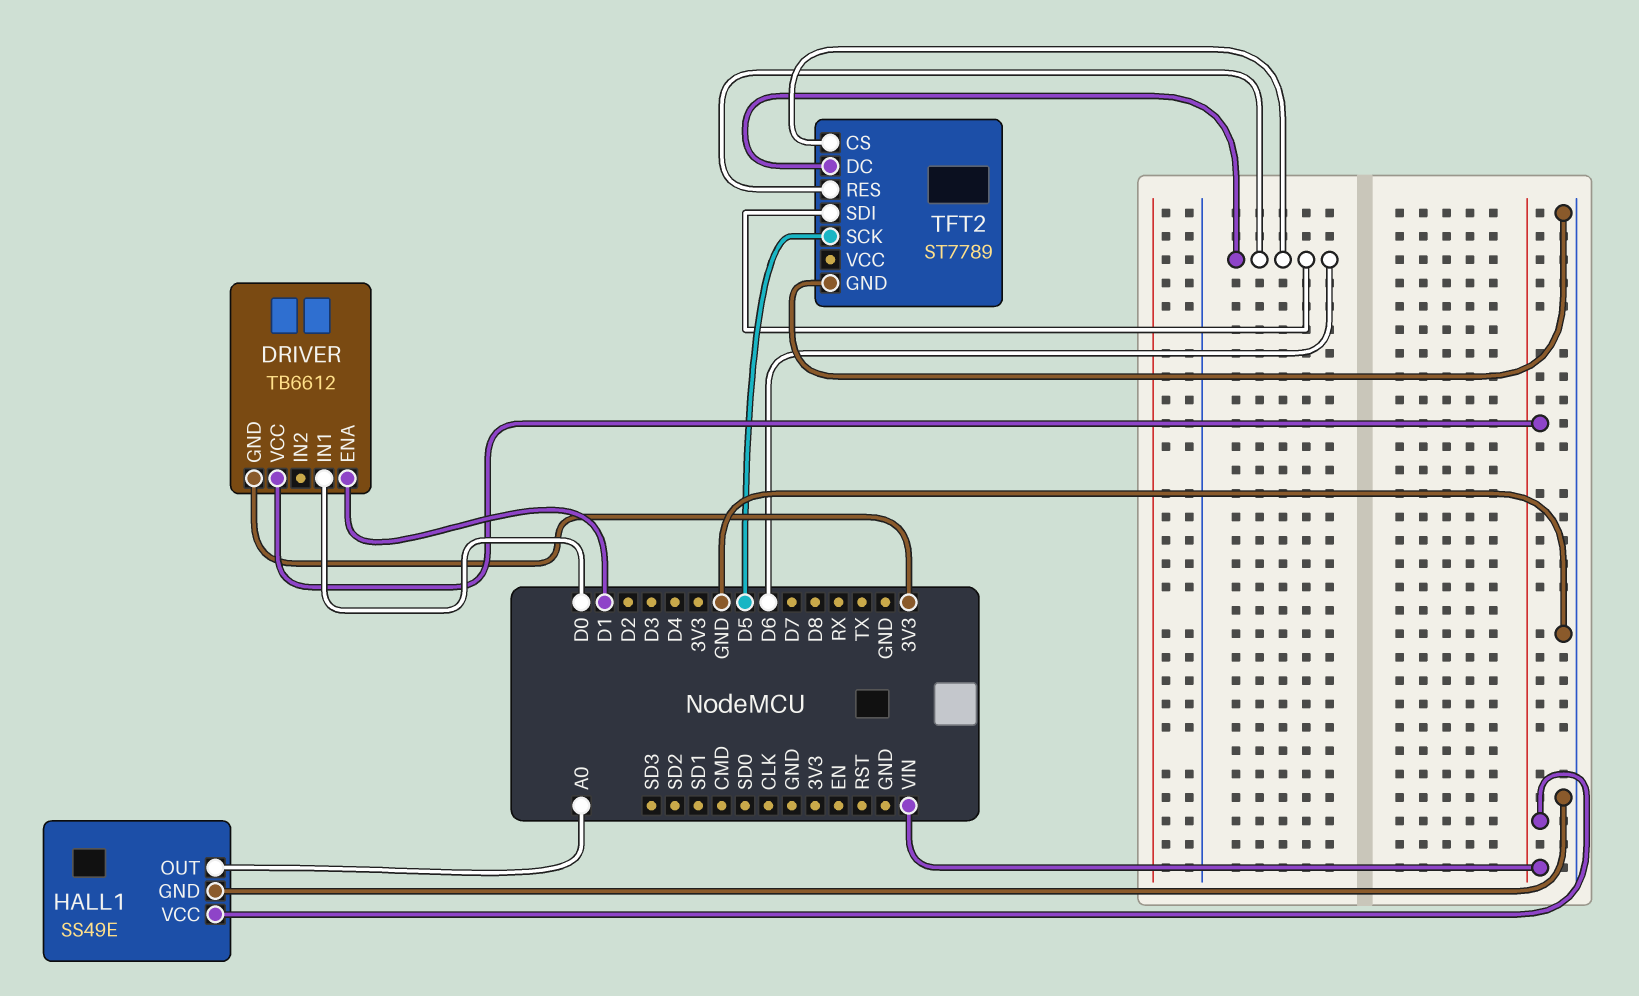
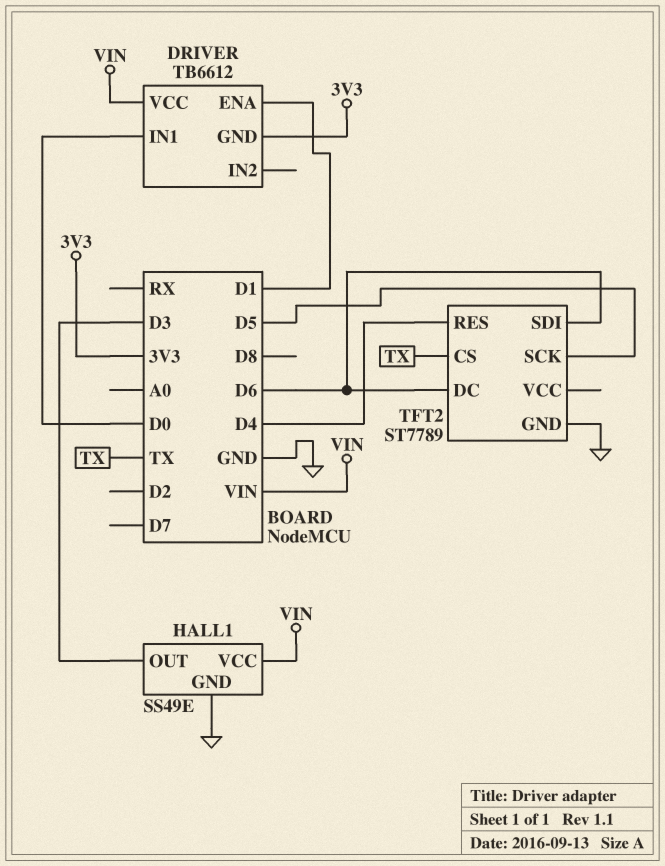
HALL1 pin OUT: A0 -> D3
TFT2 pin CS: D6 -> TX
TFT2 pin RES: D6 -> D4

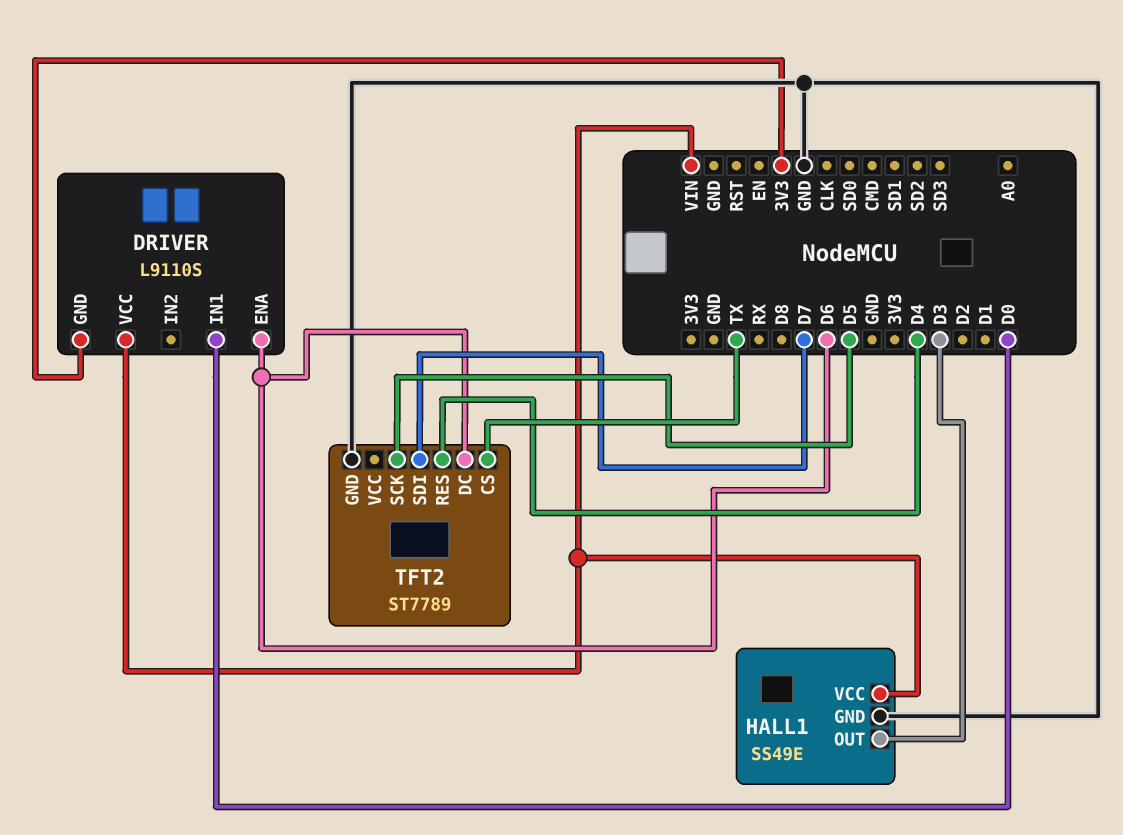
DRIVER: TB6612 -> L9110S
DRIVER pin ENA: D1 -> D6
TFT2 pin SDI: D6 -> D7

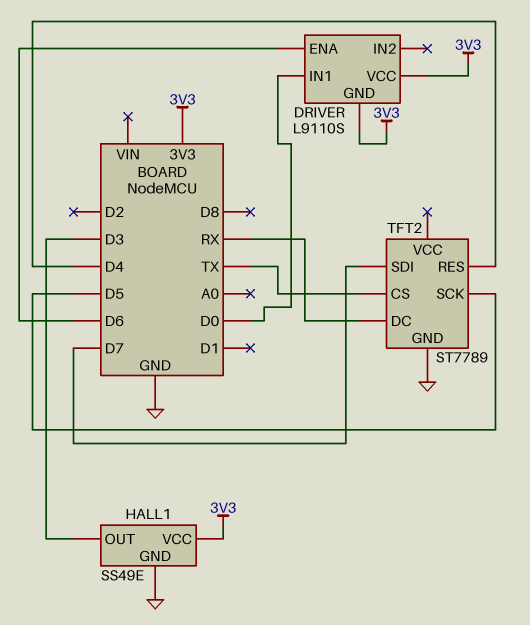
DRIVER pin VCC: VIN -> 3V3
HALL1 pin VCC: VIN -> 3V3
TFT2 pin DC: D6 -> RX

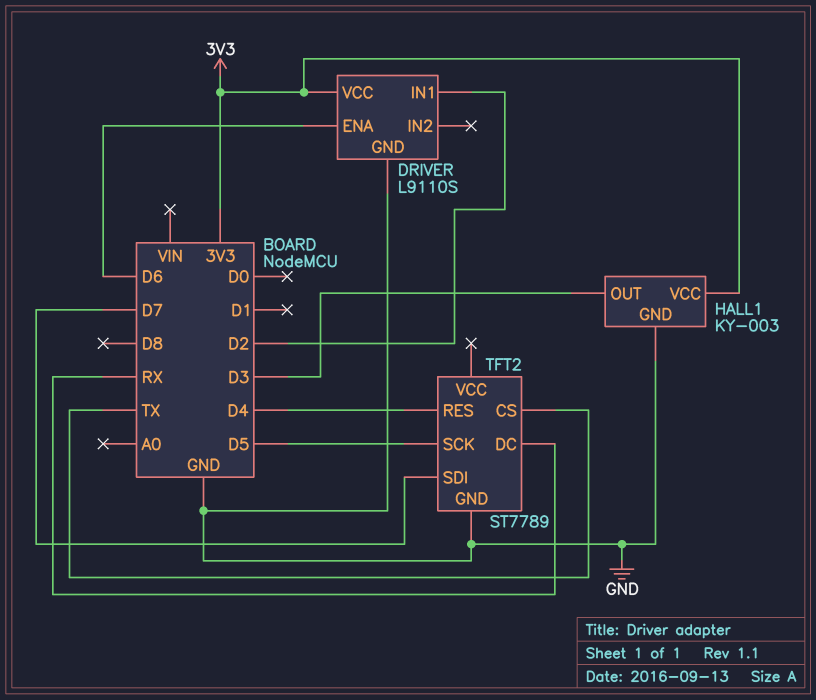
DRIVER pin GND: 3V3 -> GND
DRIVER pin IN1: D0 -> D2
HALL1: SS49E -> KY-003

